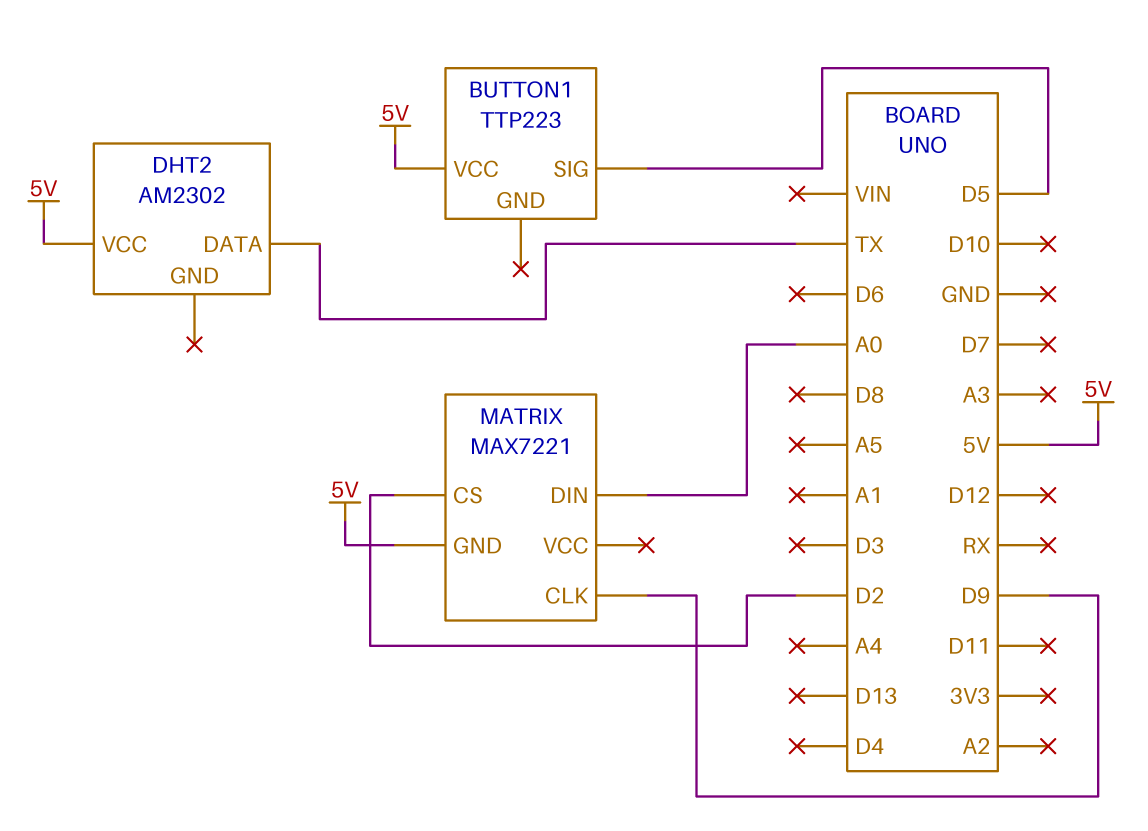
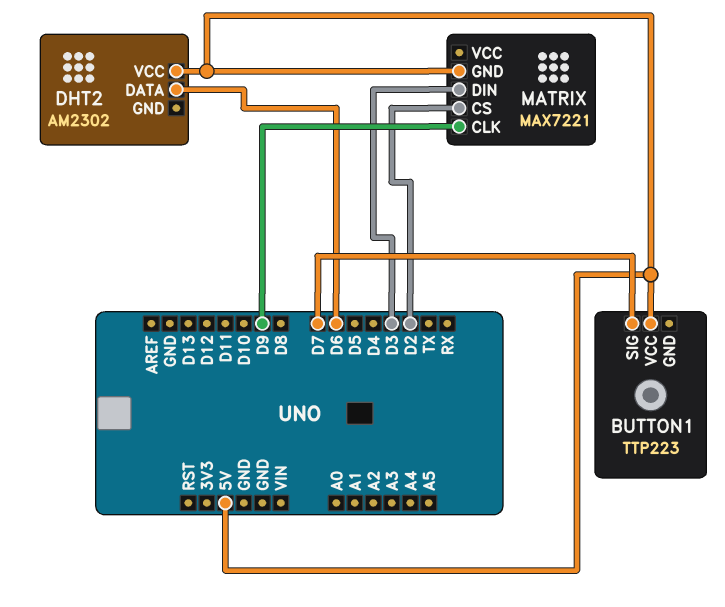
BUTTON1 pin SIG: D5 -> D7
DHT2 pin DATA: TX -> D6
MATRIX pin DIN: A0 -> D3

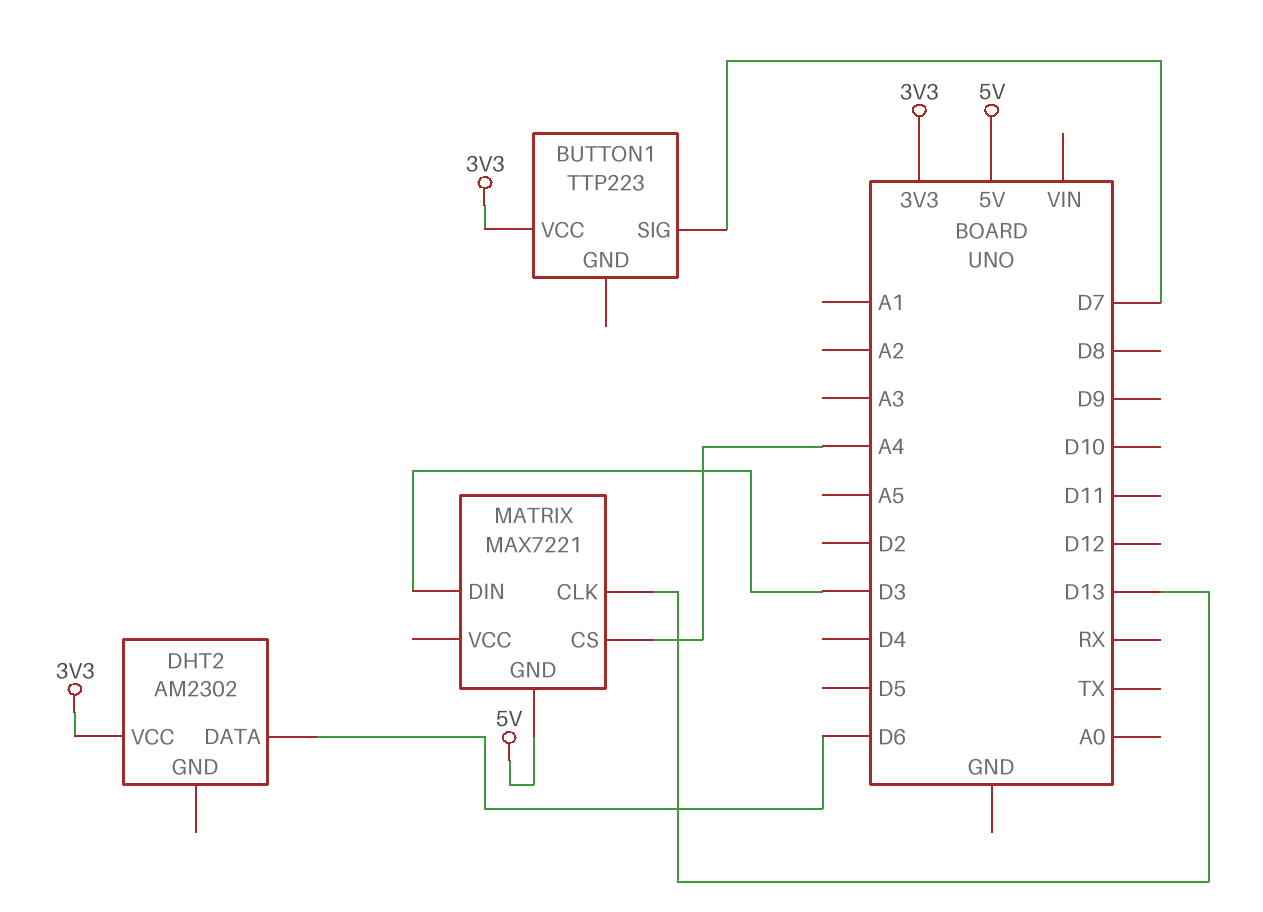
BUTTON1 pin VCC: 5V -> 3V3
DHT2 pin VCC: 5V -> 3V3
MATRIX pin CLK: D9 -> D13
MATRIX pin CS: D2 -> A4

